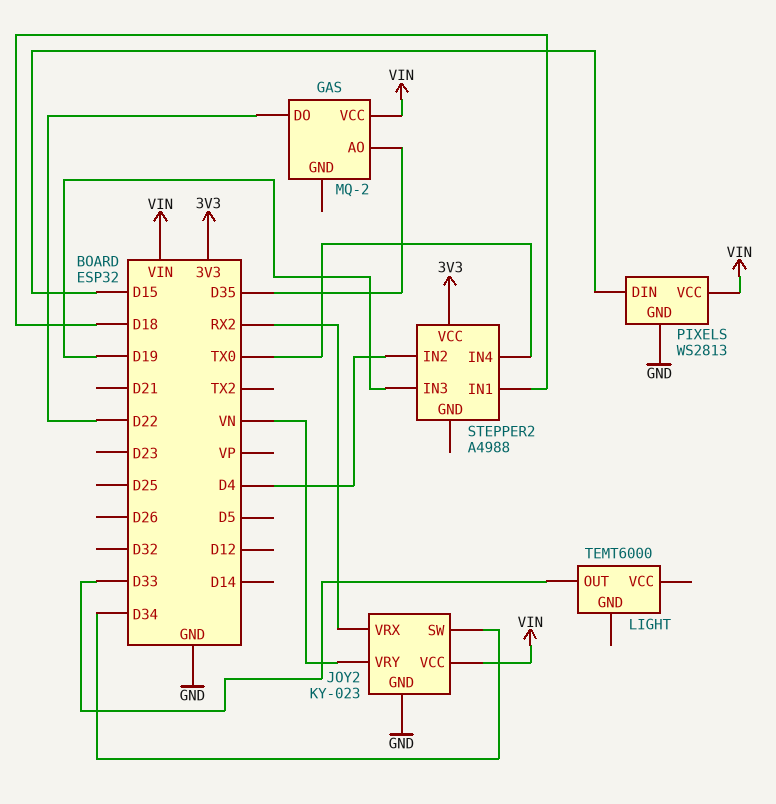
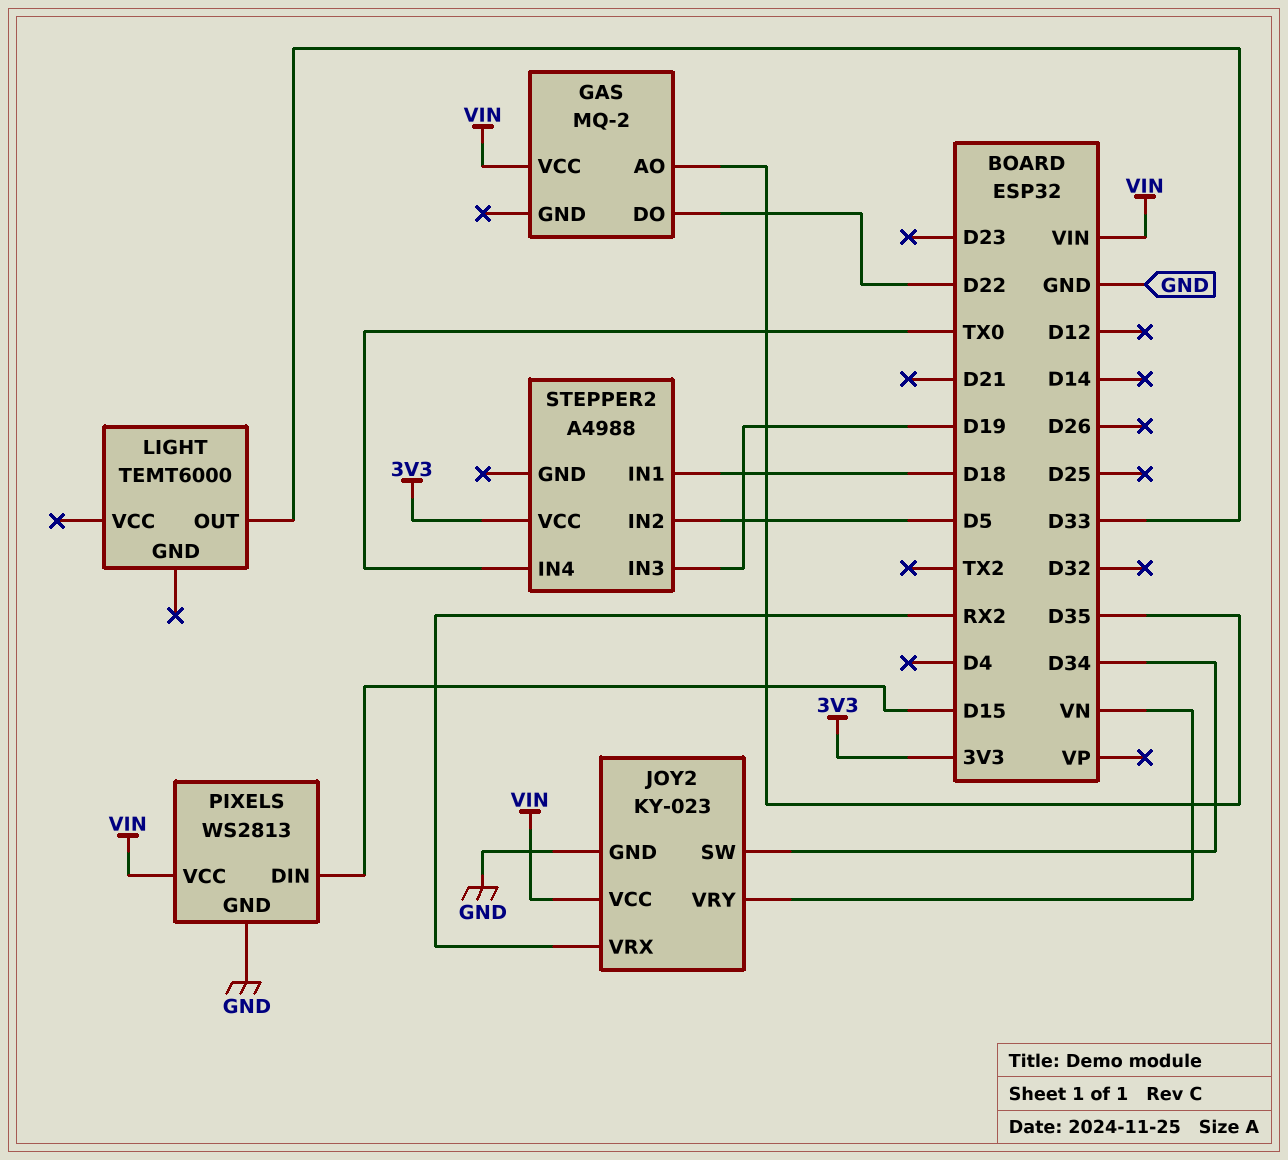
STEPPER2 pin IN2: D4 -> D5

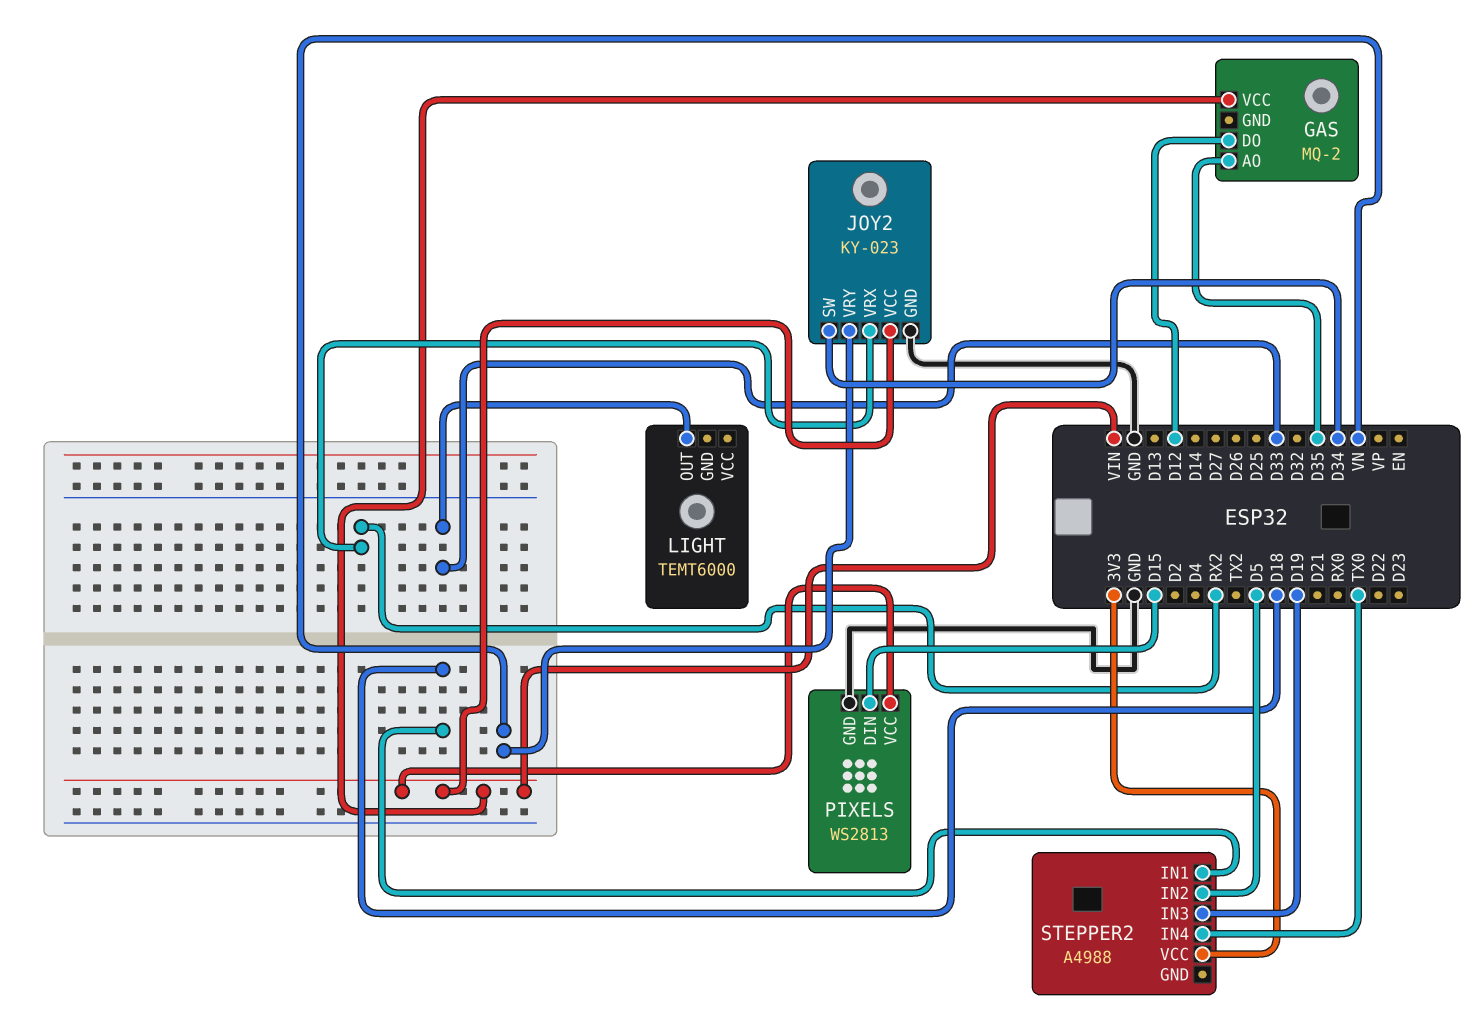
GAS pin DO: D22 -> D12

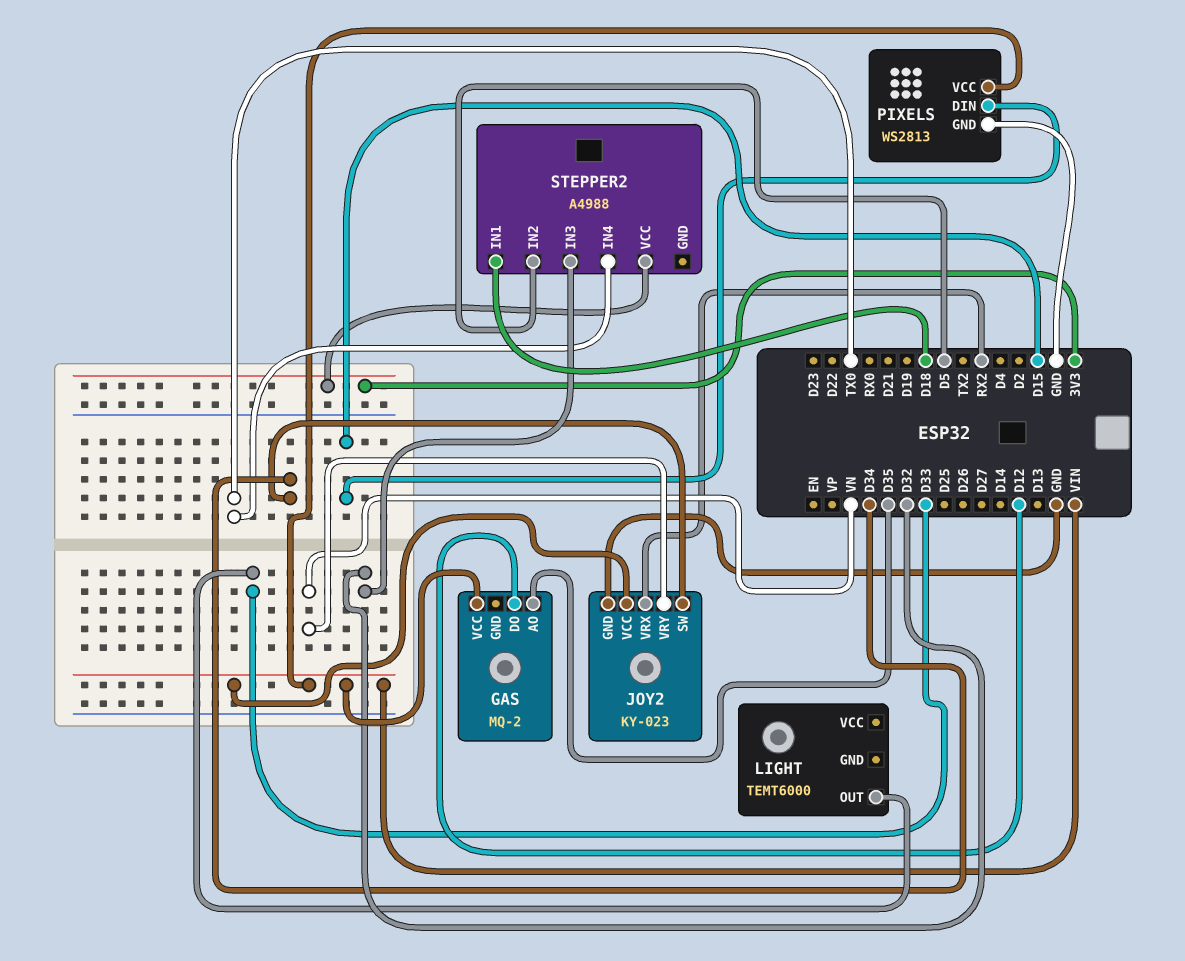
STEPPER2 pin IN3: D19 -> D32

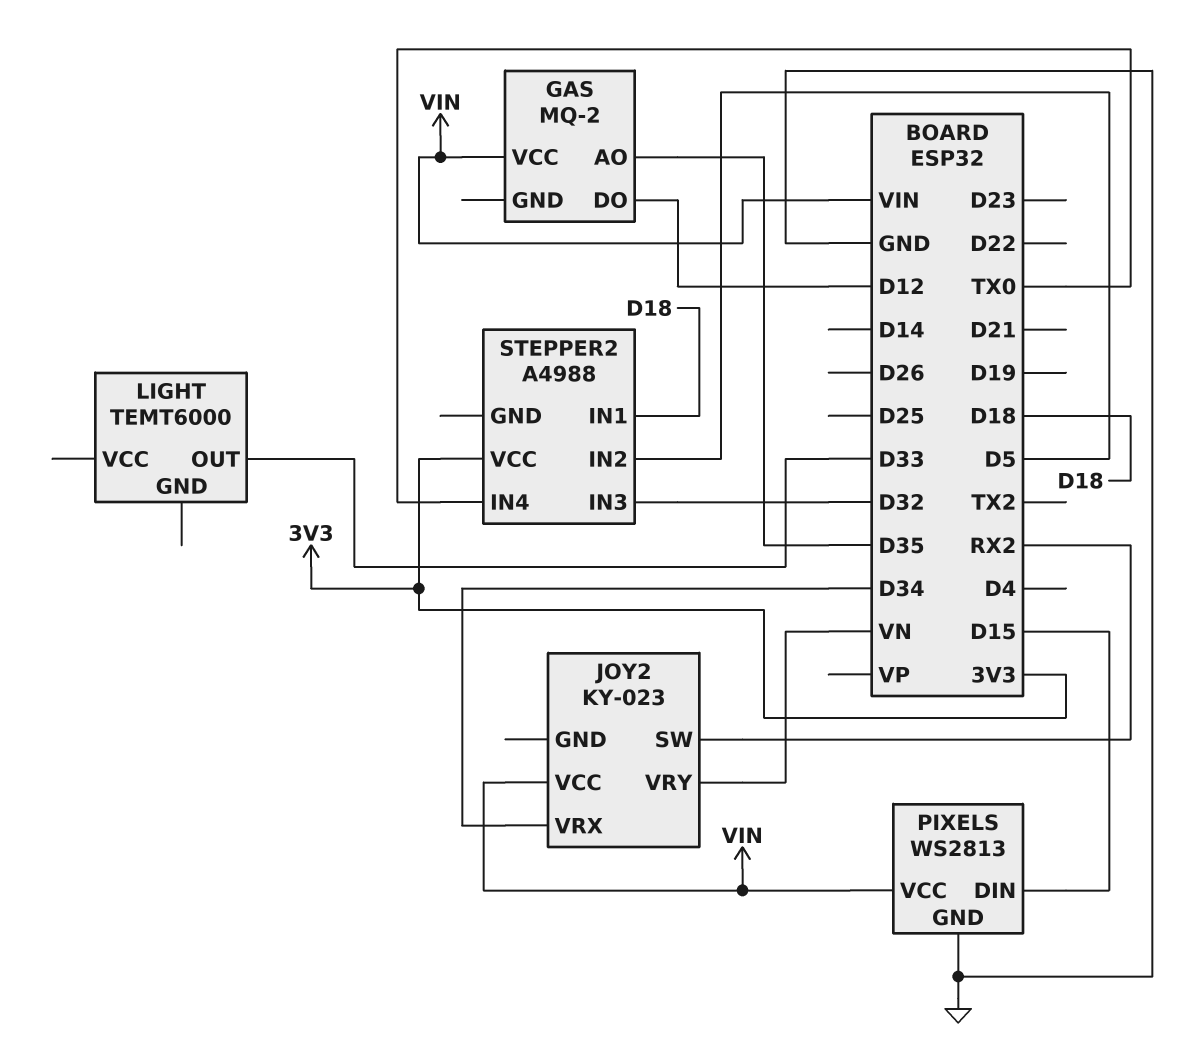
JOY2 pin GND: GND -> none
JOY2 pin SW: D34 -> RX2
JOY2 pin VRX: RX2 -> D34

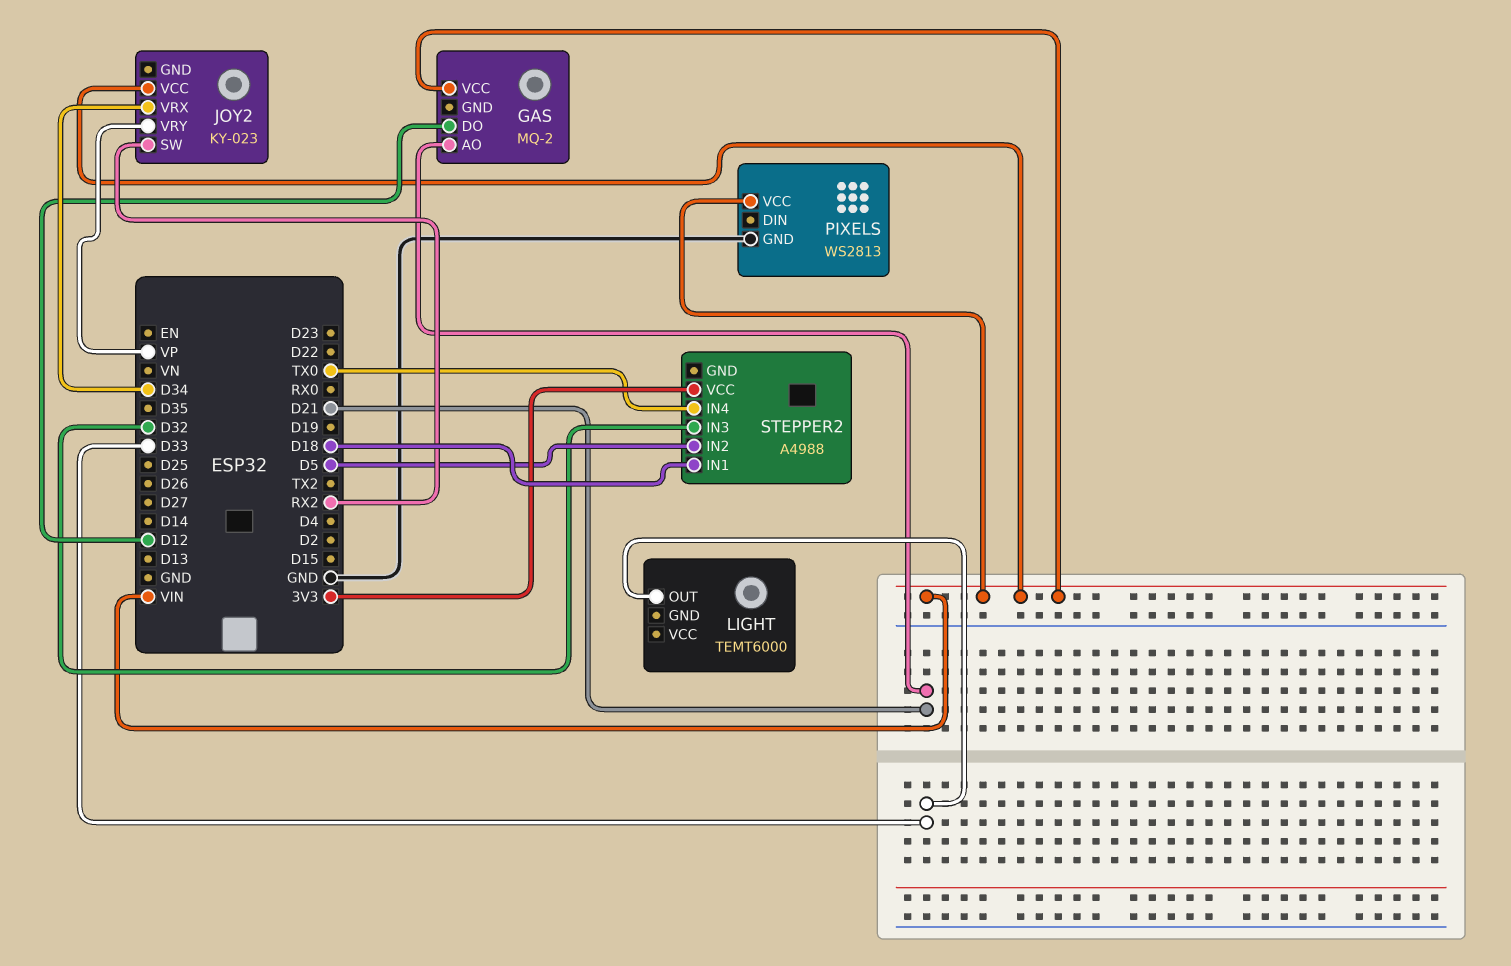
GAS pin AO: D35 -> D21
JOY2 pin VRY: VN -> VP
PIXELS pin DIN: D15 -> none

